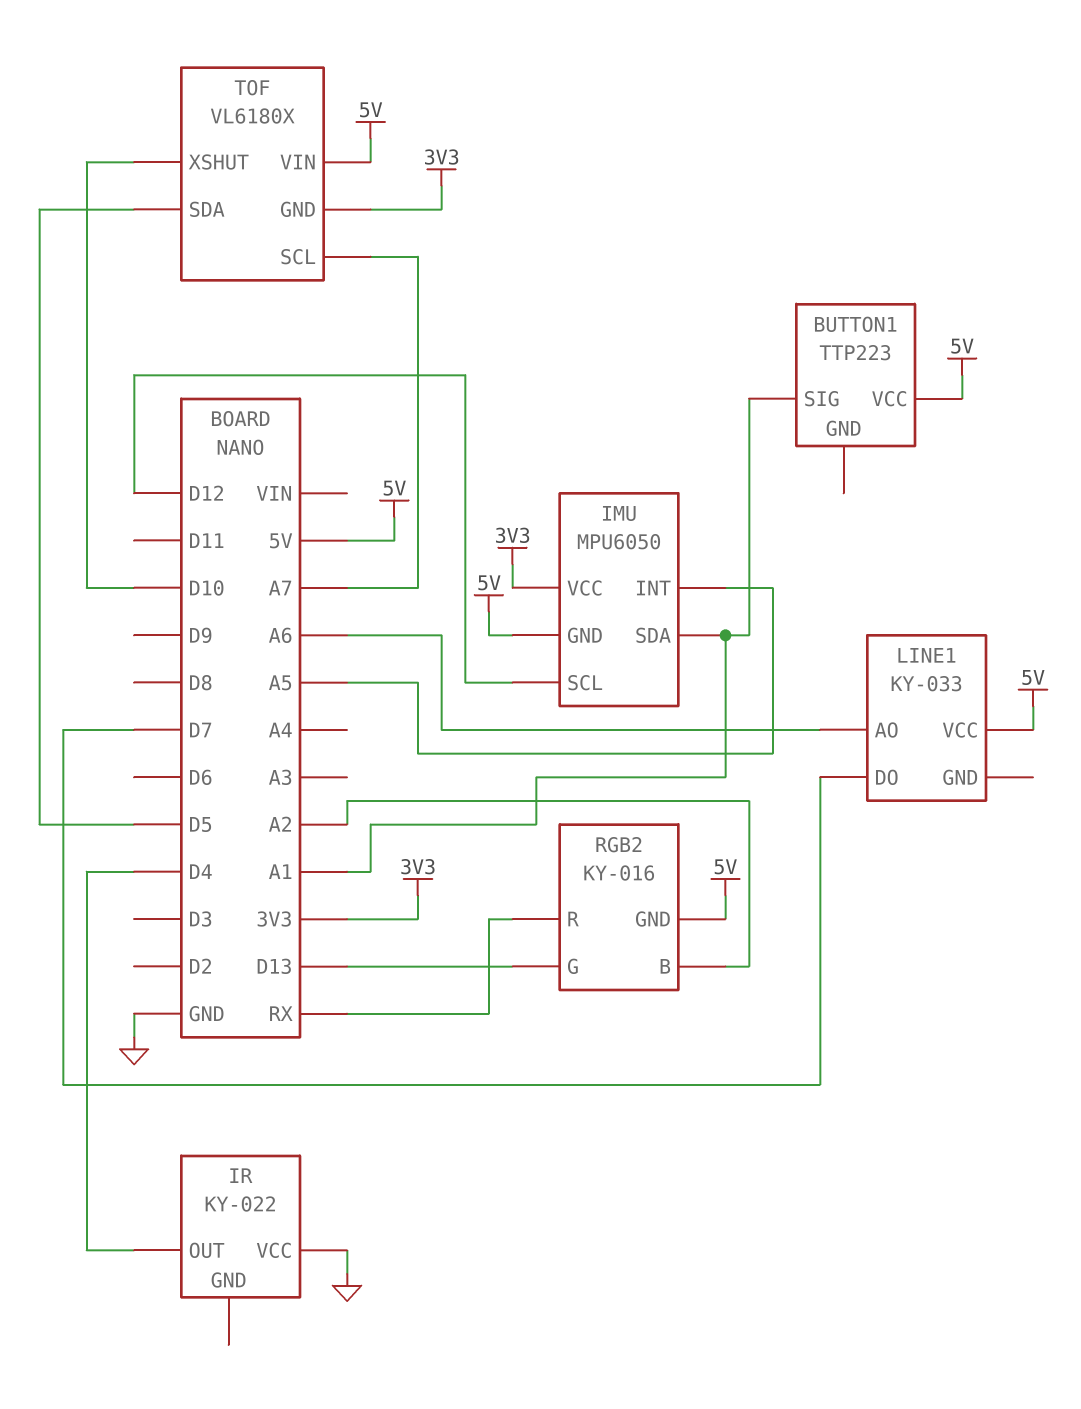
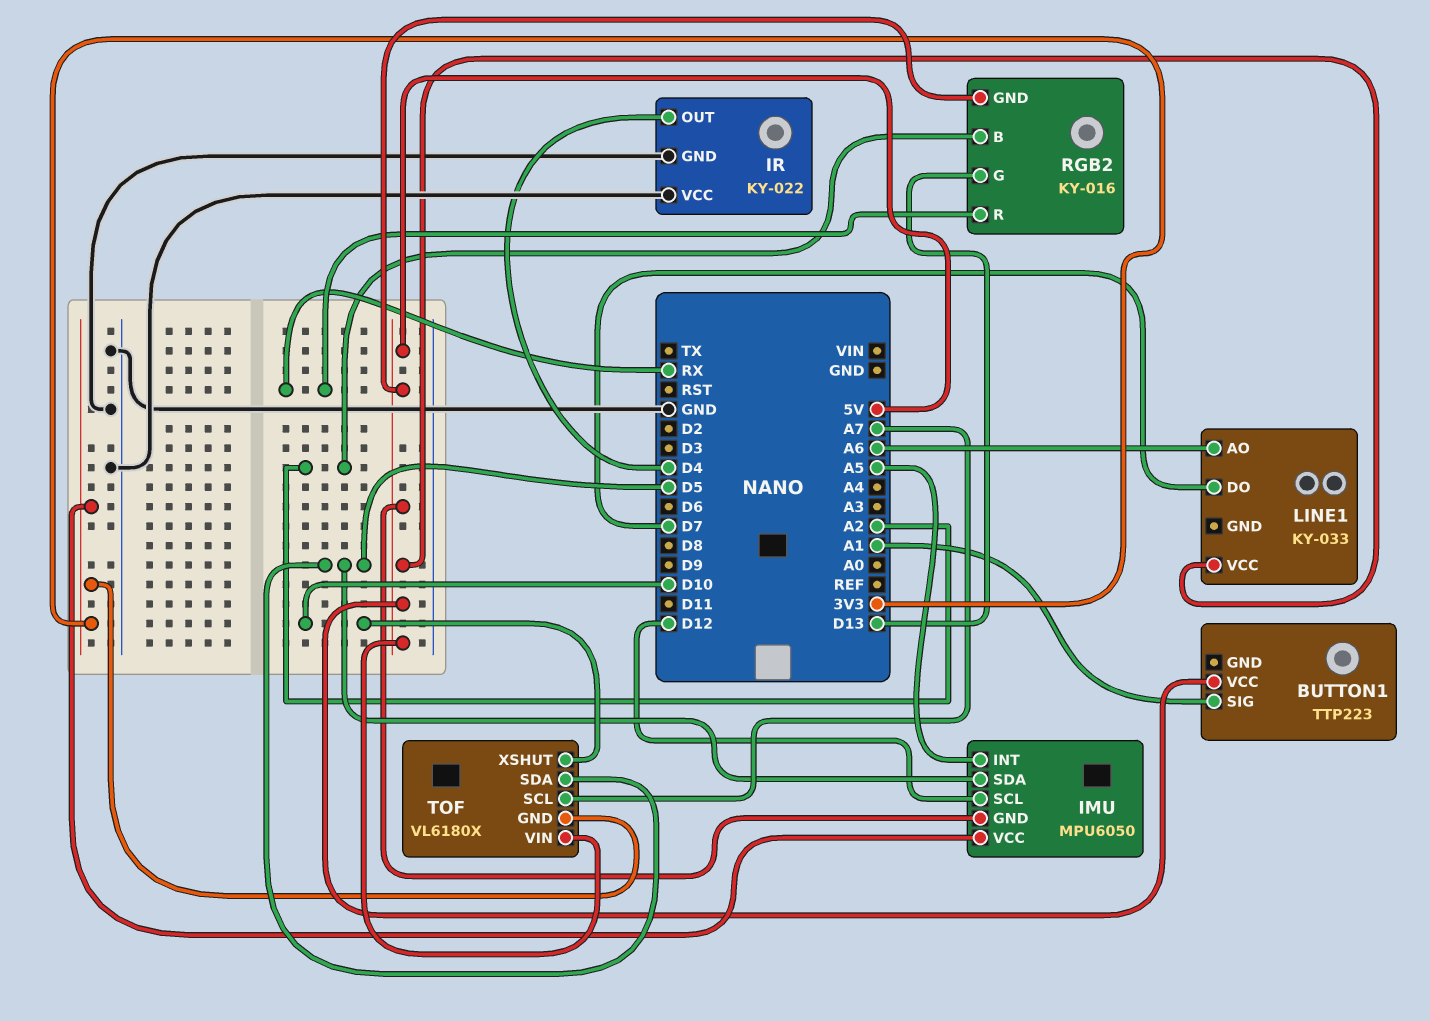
IMU pin SDA: A1 -> D5
IR pin GND: none -> GND

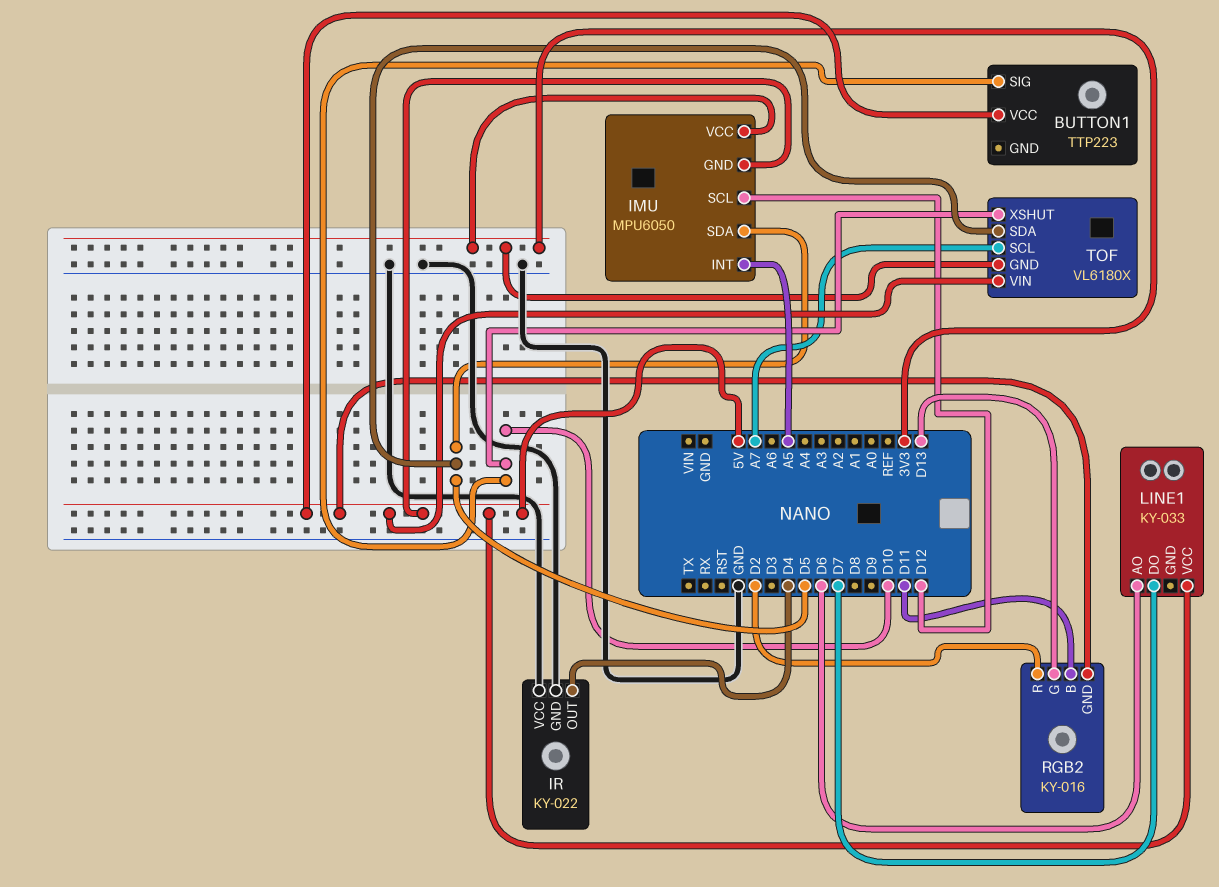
BUTTON1 pin SIG: A1 -> D10
LINE1 pin AO: A6 -> D6
RGB2 pin B: A2 -> D11
RGB2 pin R: RX -> D2

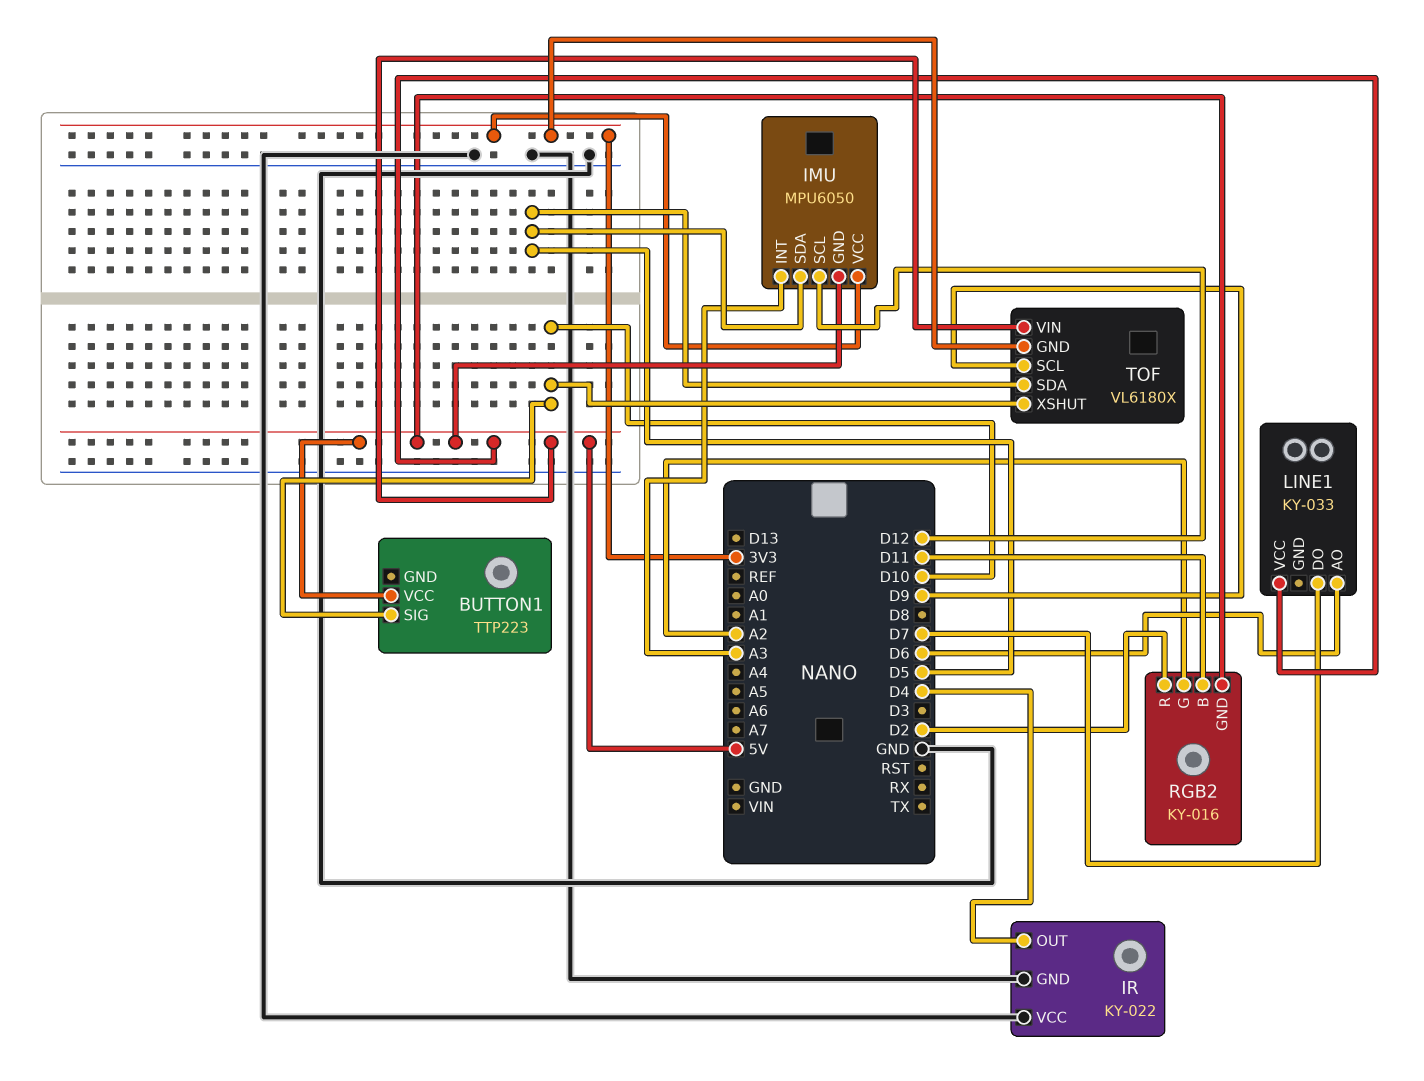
IMU pin INT: A5 -> A3
RGB2 pin G: D13 -> A2
TOF pin SCL: A7 -> D9

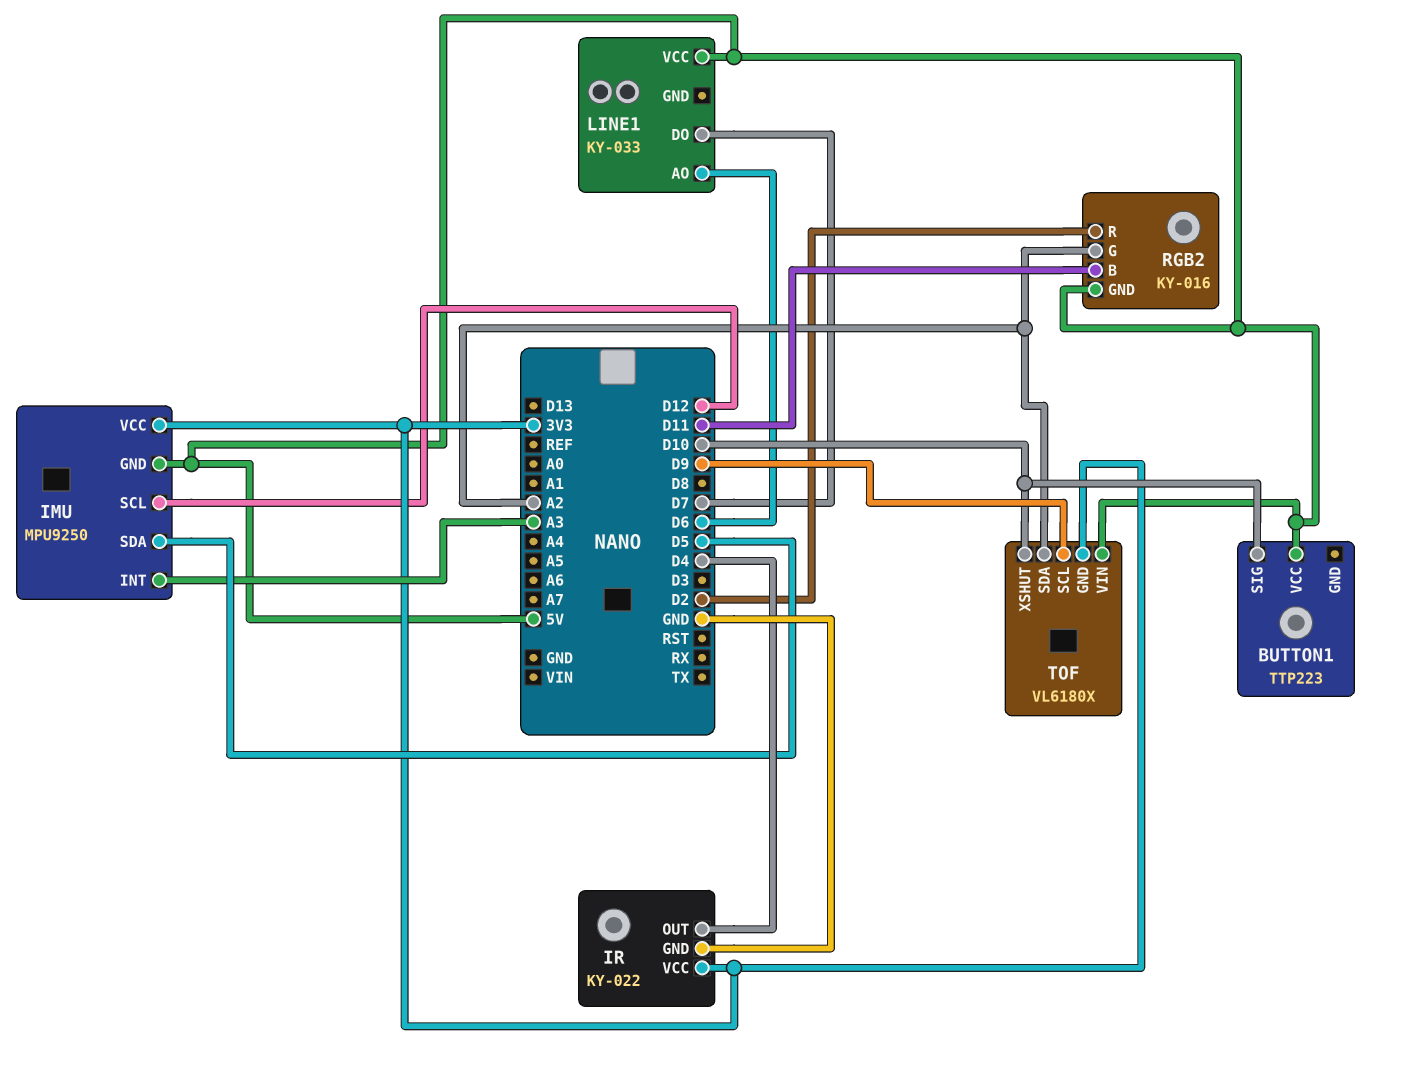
IMU: MPU6050 -> MPU9250
IR pin VCC: GND -> 3V3
TOF pin SDA: D5 -> A2

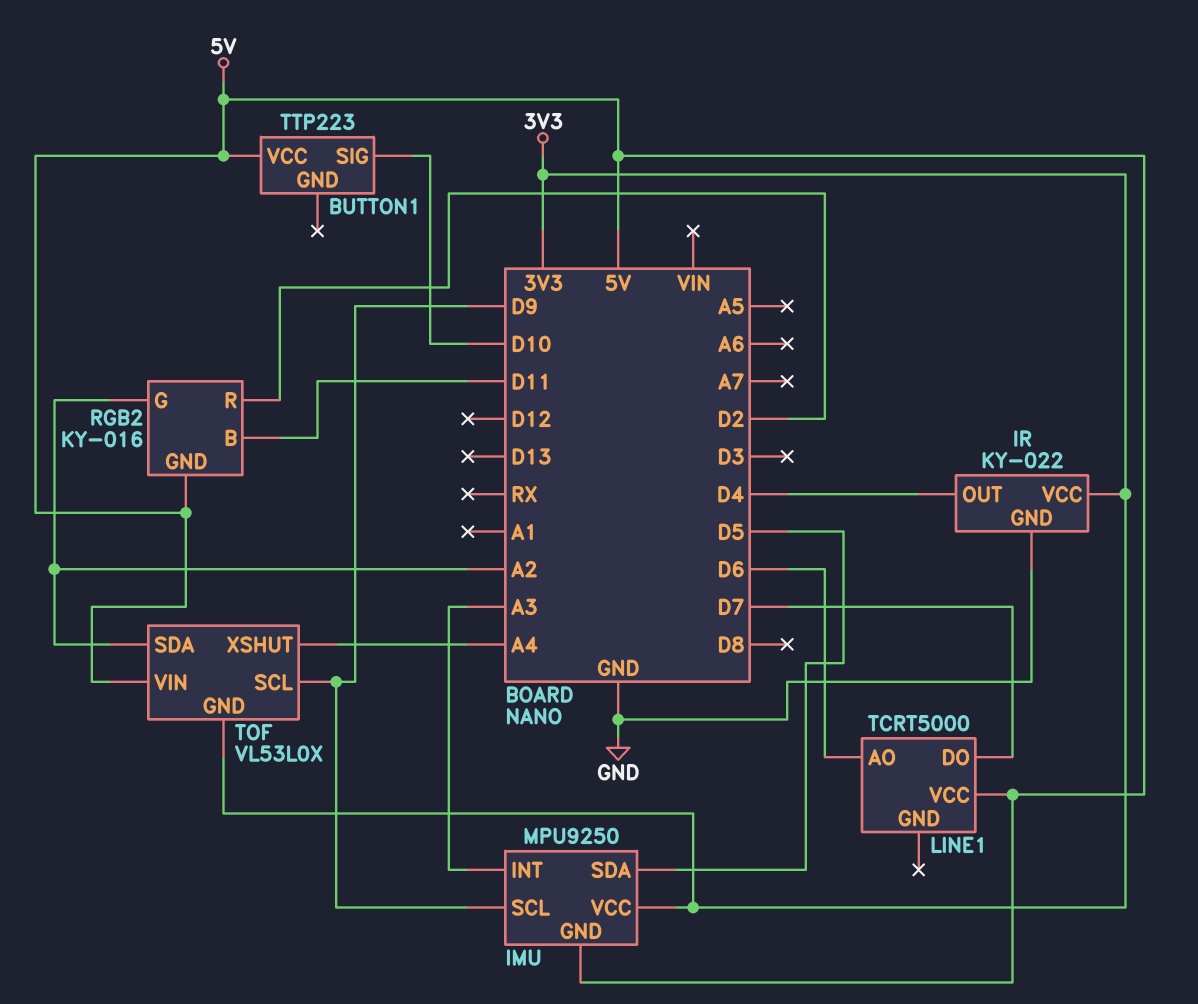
IMU pin SCL: D12 -> D9
LINE1: KY-033 -> TCRT5000
TOF: VL6180X -> VL53L0X
TOF pin XSHUT: D10 -> A4

